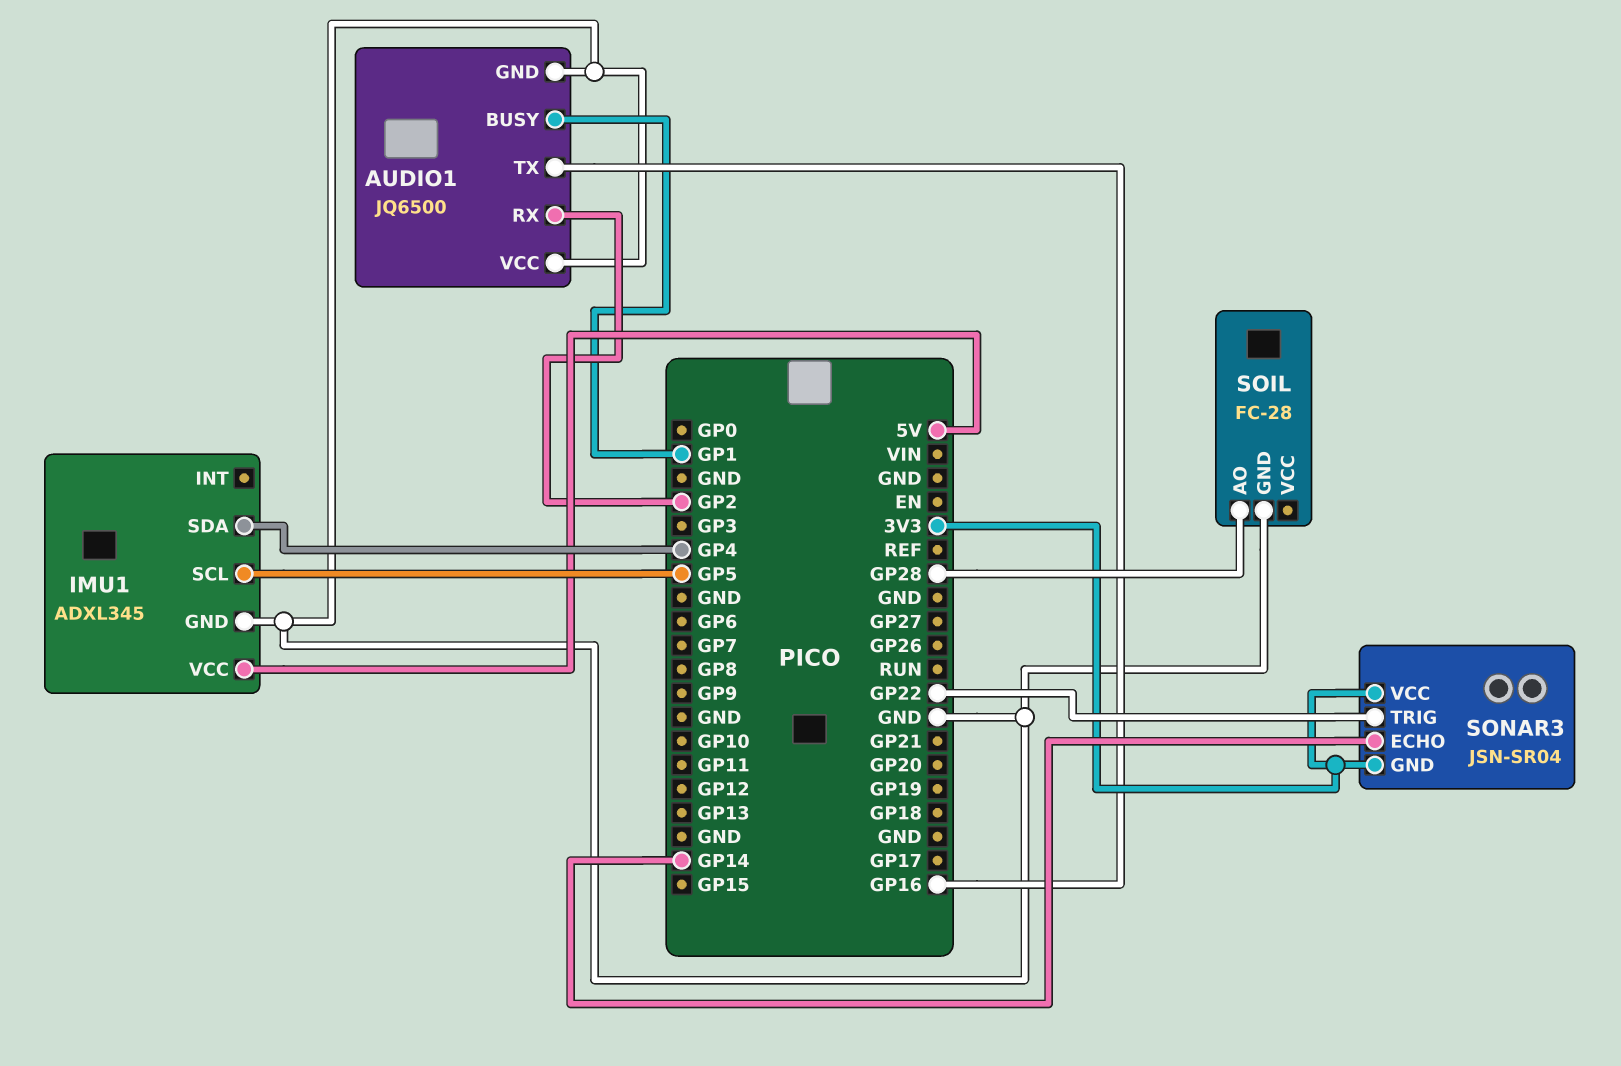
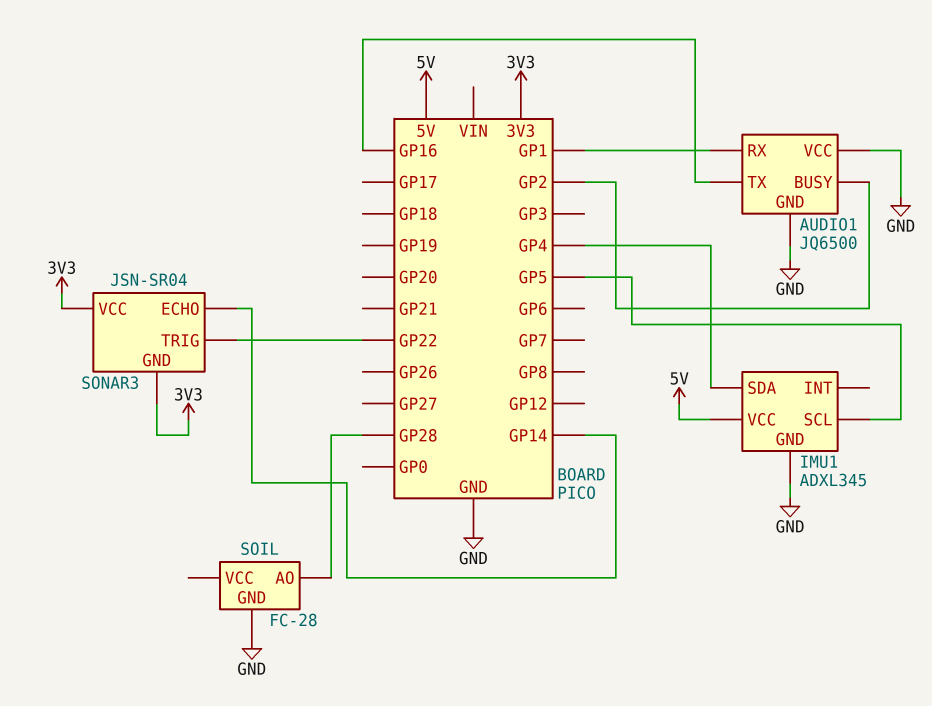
AUDIO1 pin BUSY: GP1 -> GP2
AUDIO1 pin RX: GP2 -> GP1

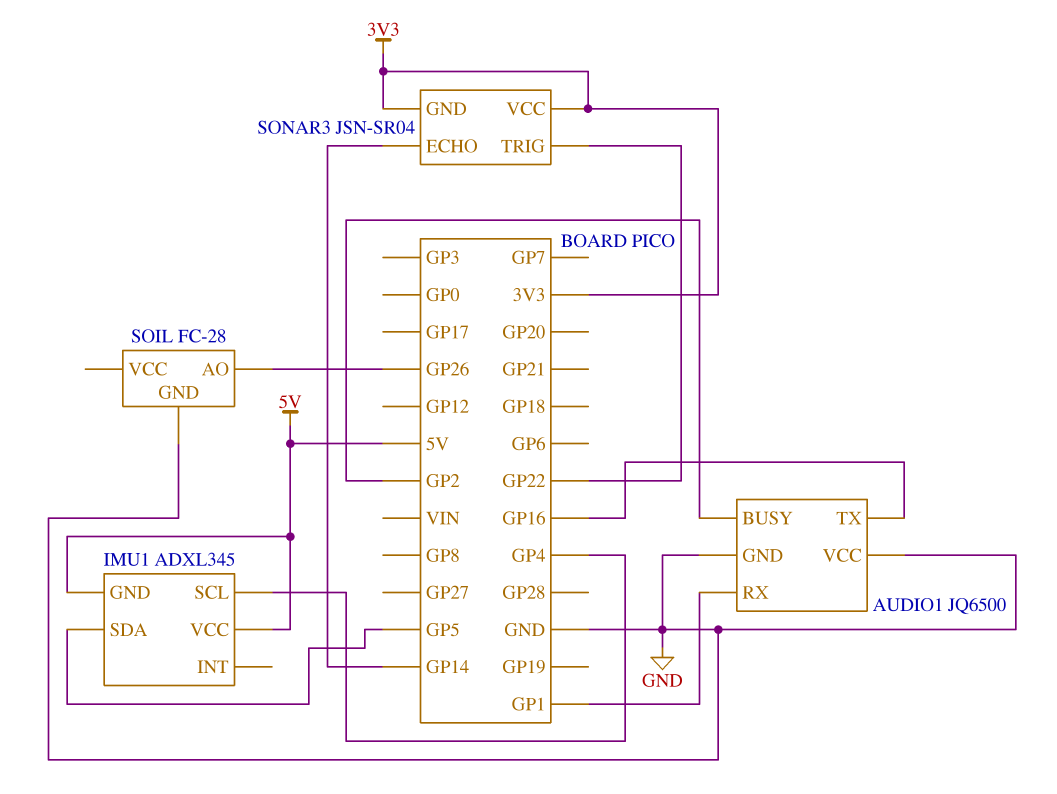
IMU1 pin GND: GND -> 5V
IMU1 pin SCL: GP5 -> GP4
IMU1 pin SDA: GP4 -> GP5
SOIL pin AO: GP28 -> GP26

